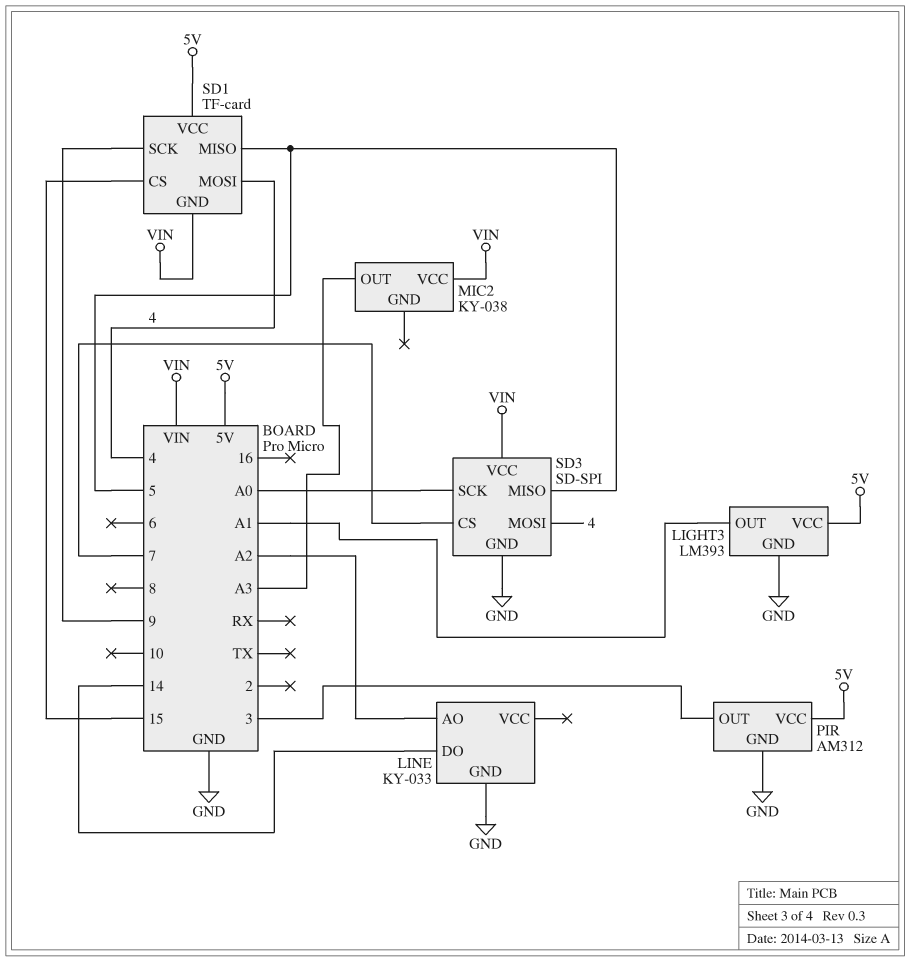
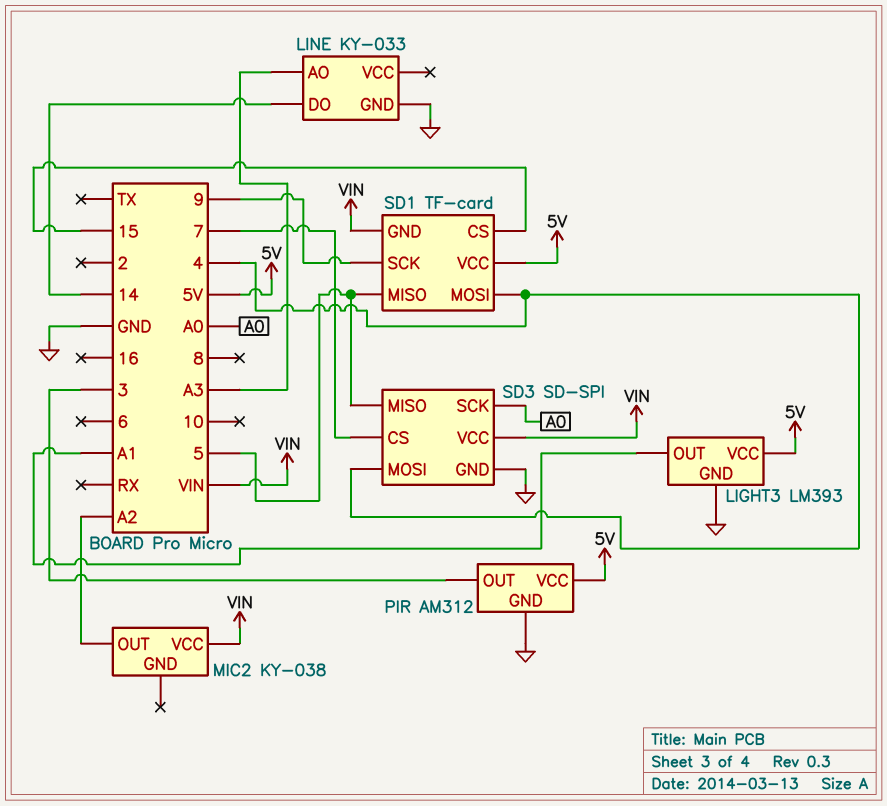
LINE pin AO: A2 -> A3
MIC2 pin OUT: A3 -> A2

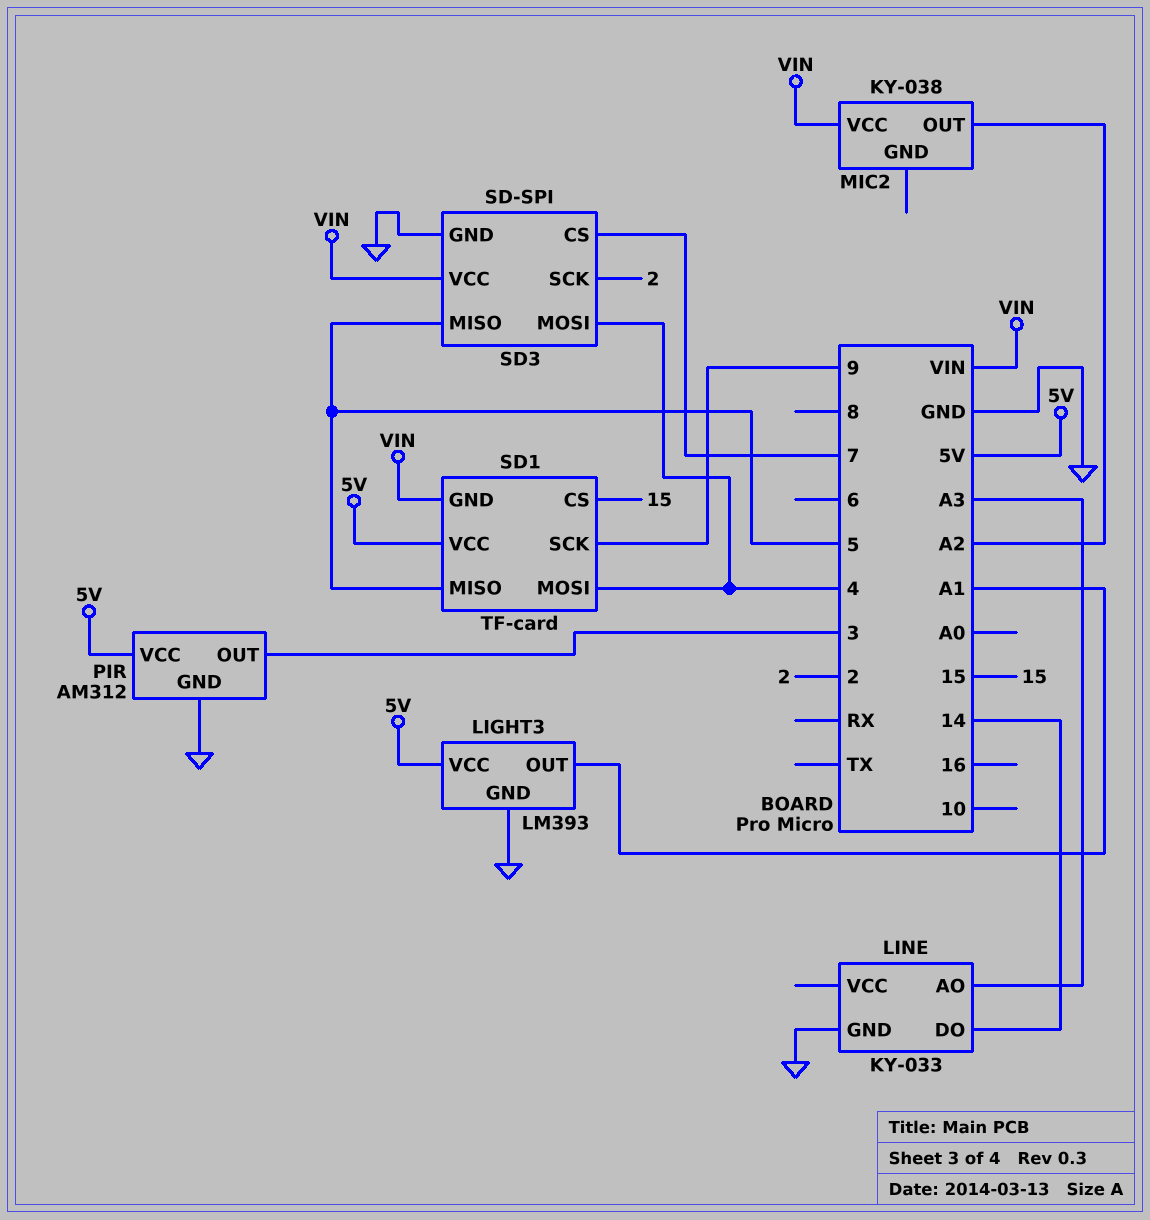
SD3 pin SCK: A0 -> 2

